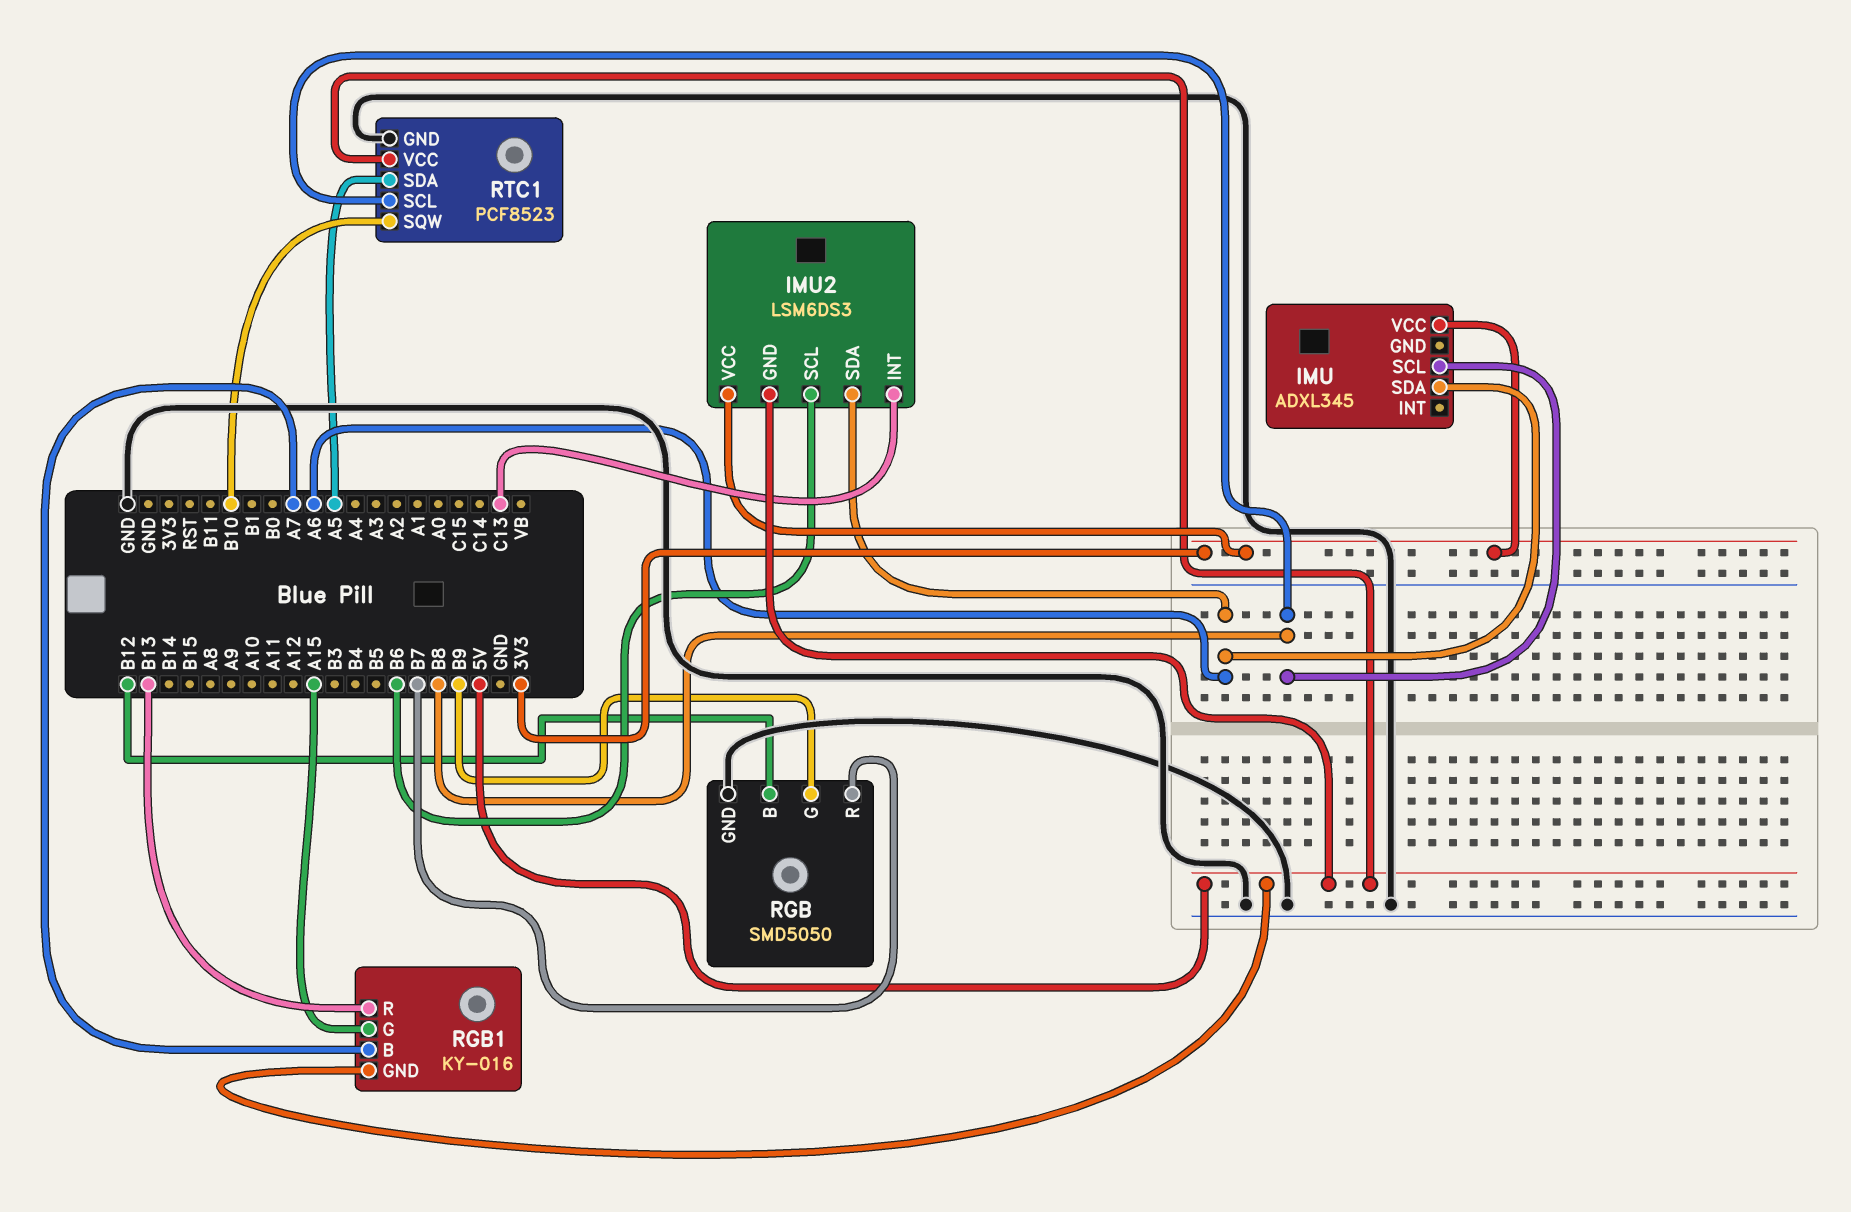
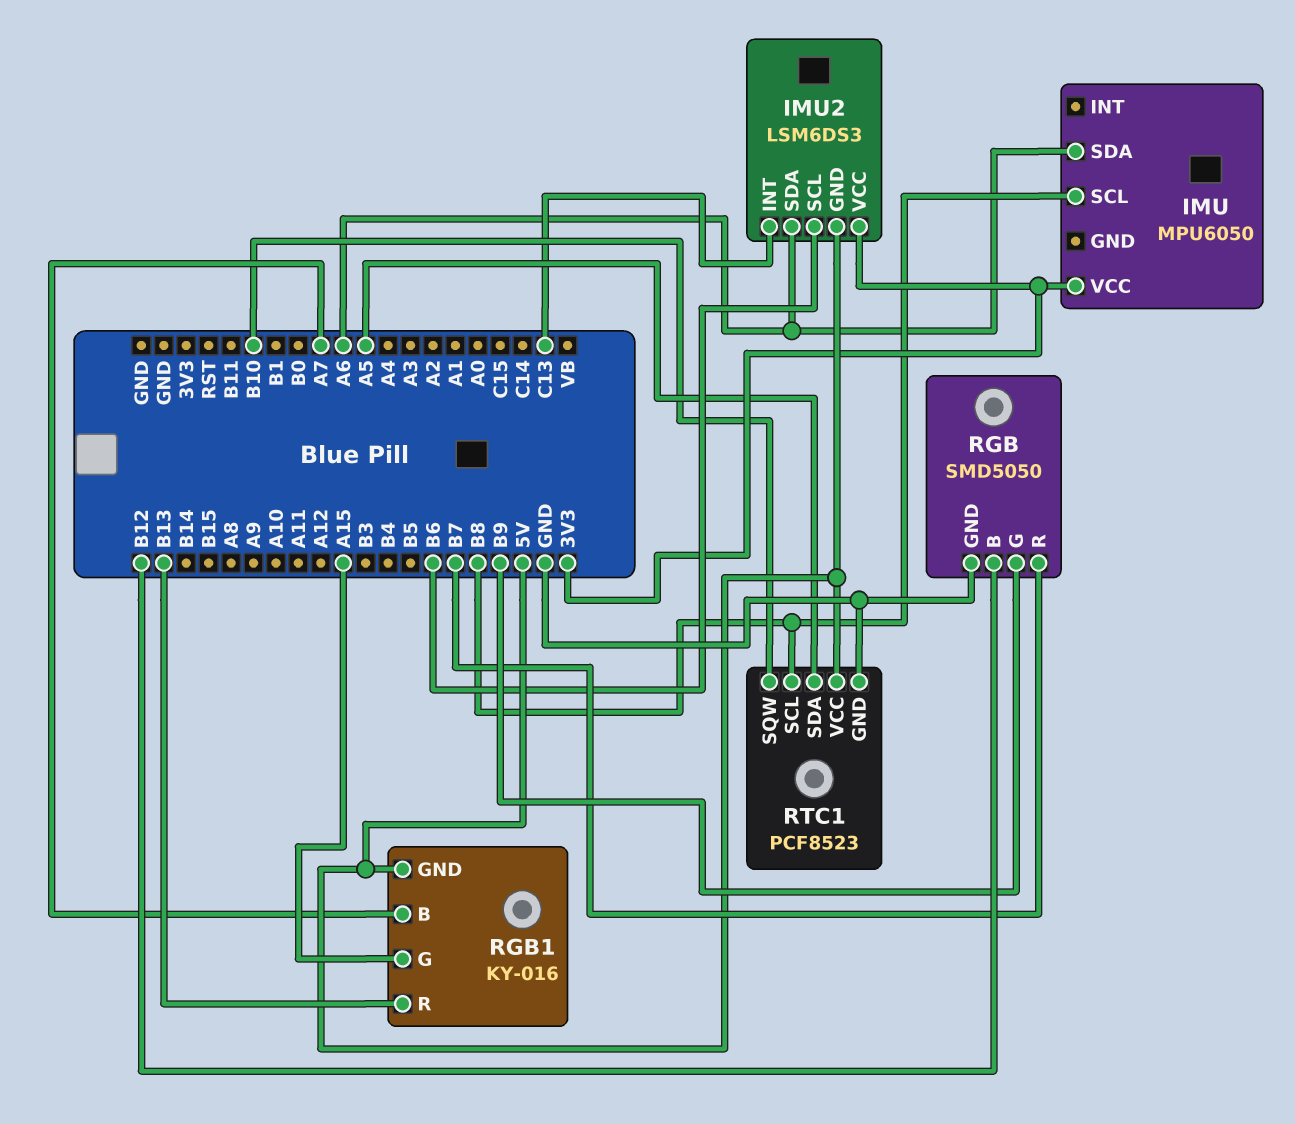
IMU: ADXL345 -> MPU6050

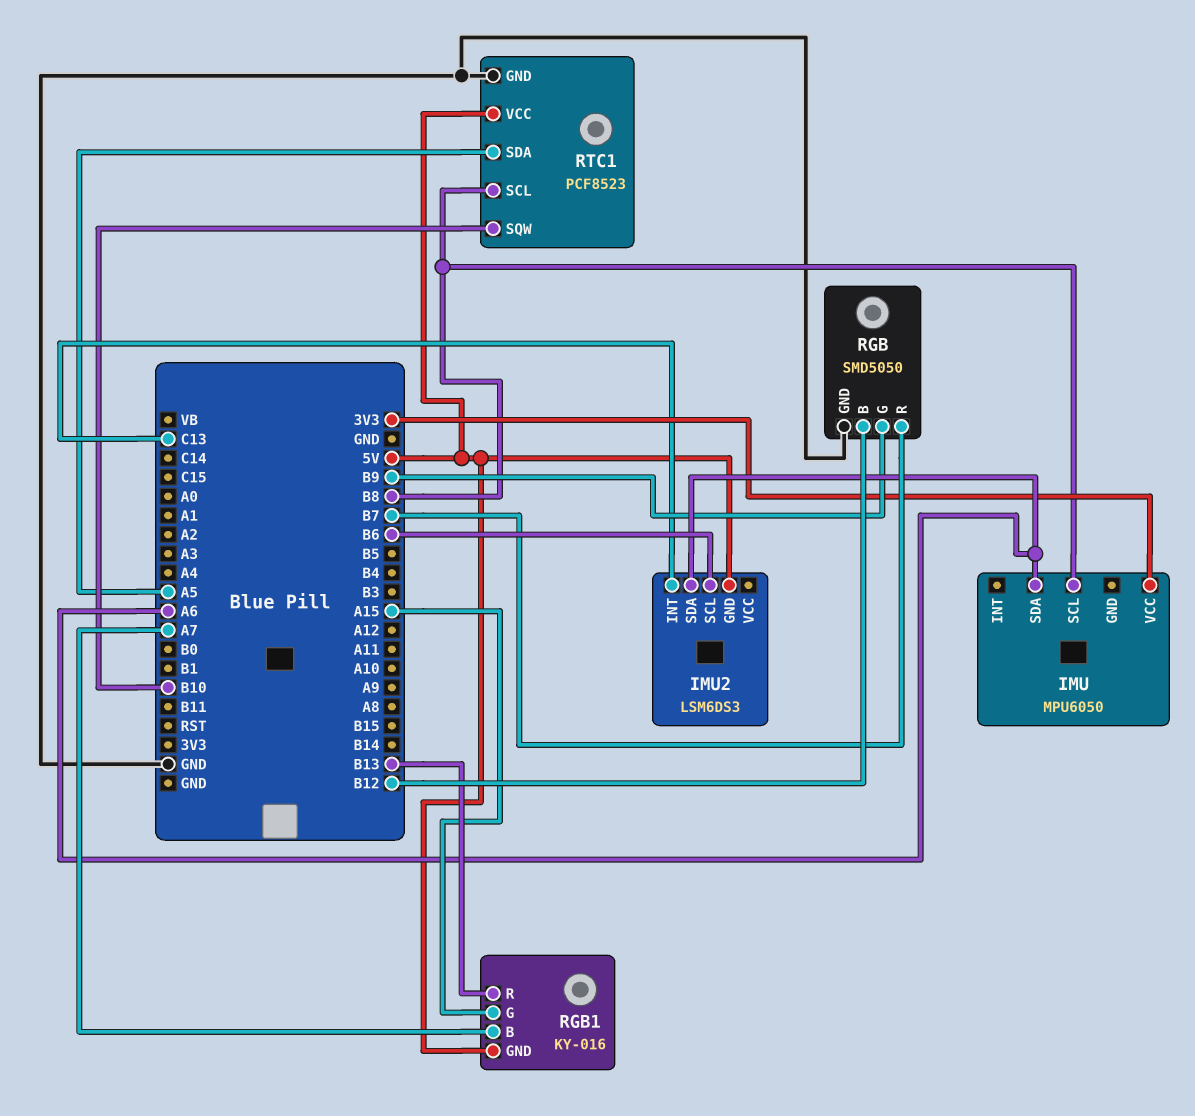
IMU2 pin VCC: 3V3 -> none

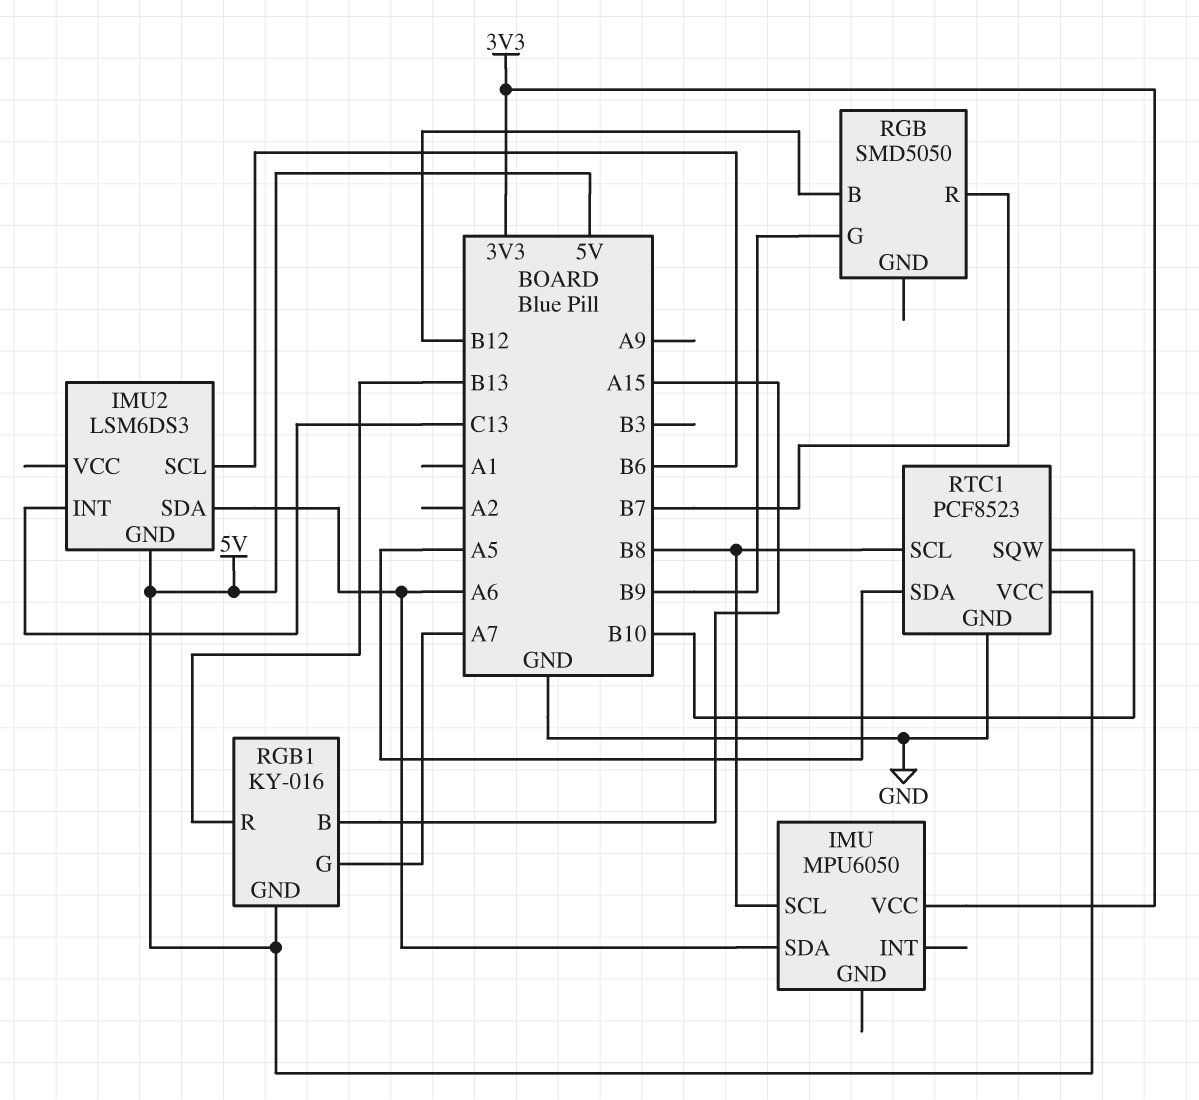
RGB pin GND: GND -> none
RGB1 pin B: A7 -> A15
RGB1 pin G: A15 -> A7

